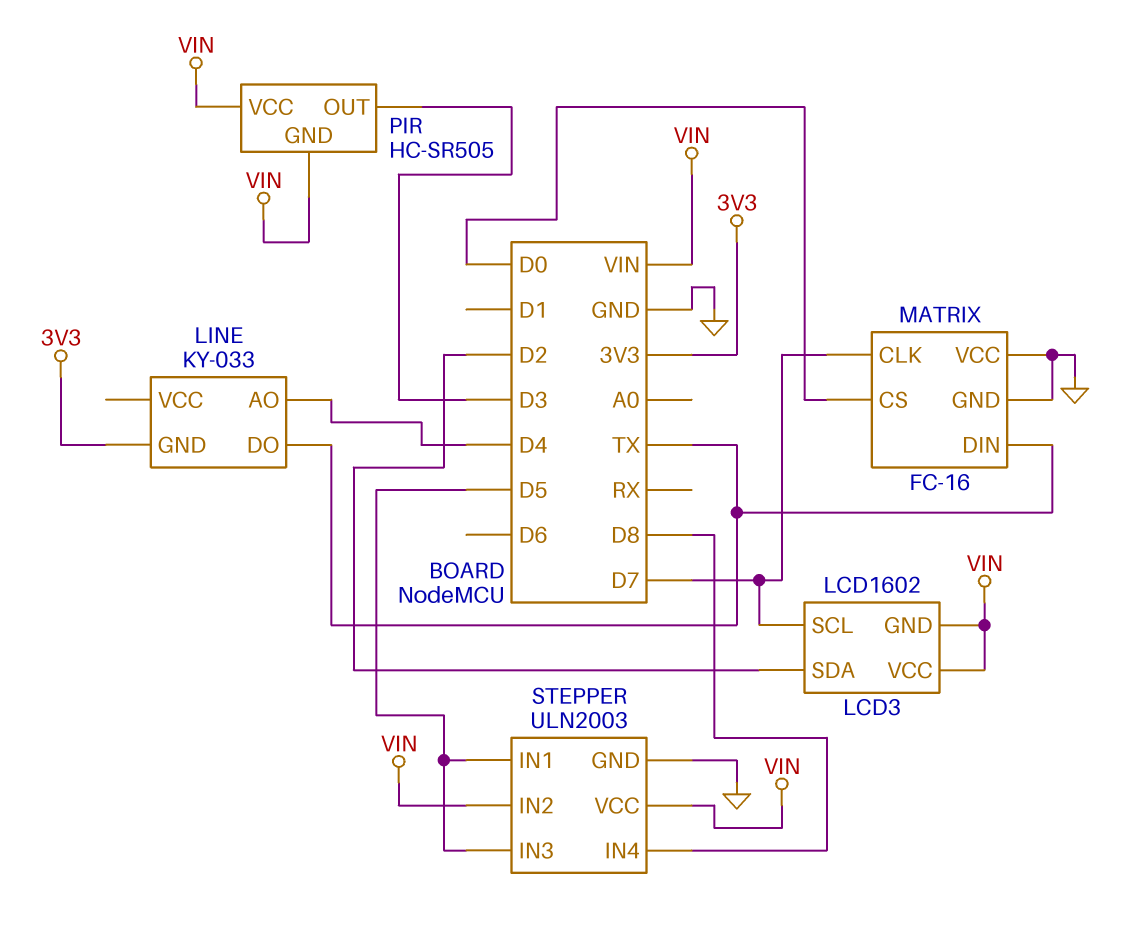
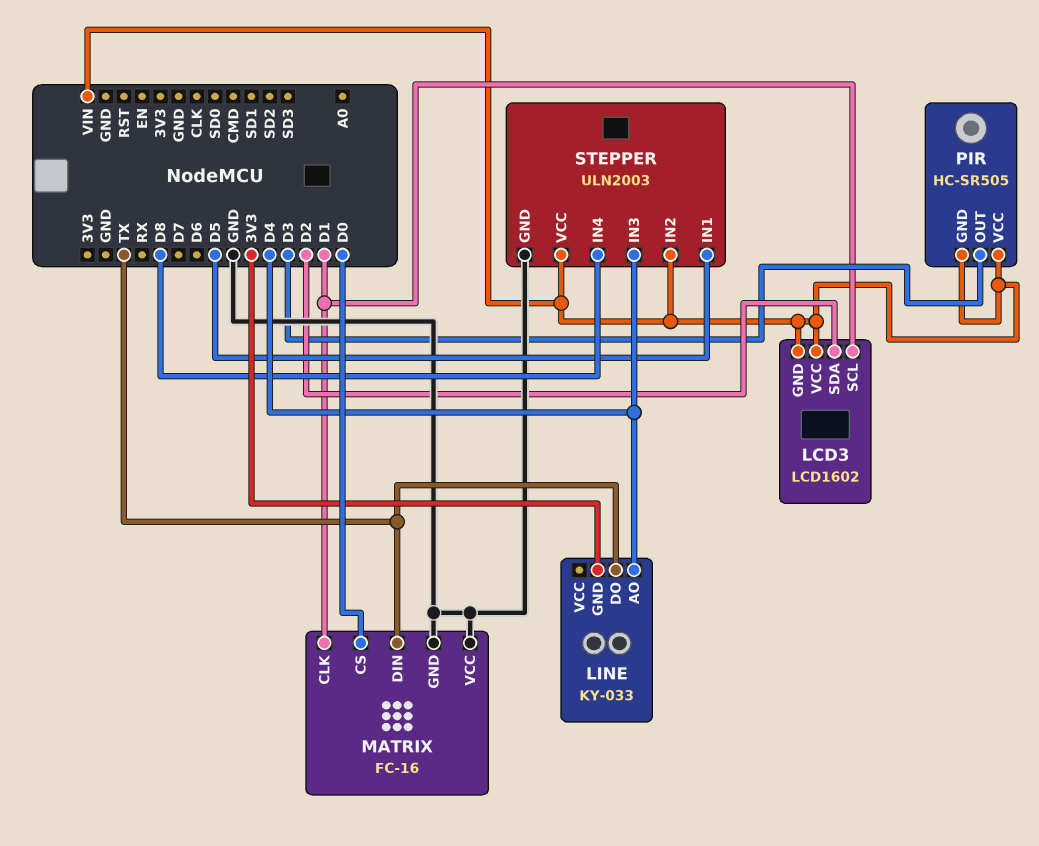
LCD3 pin SCL: D7 -> D1
MATRIX pin CLK: D7 -> D1
STEPPER pin IN3: D5 -> D4

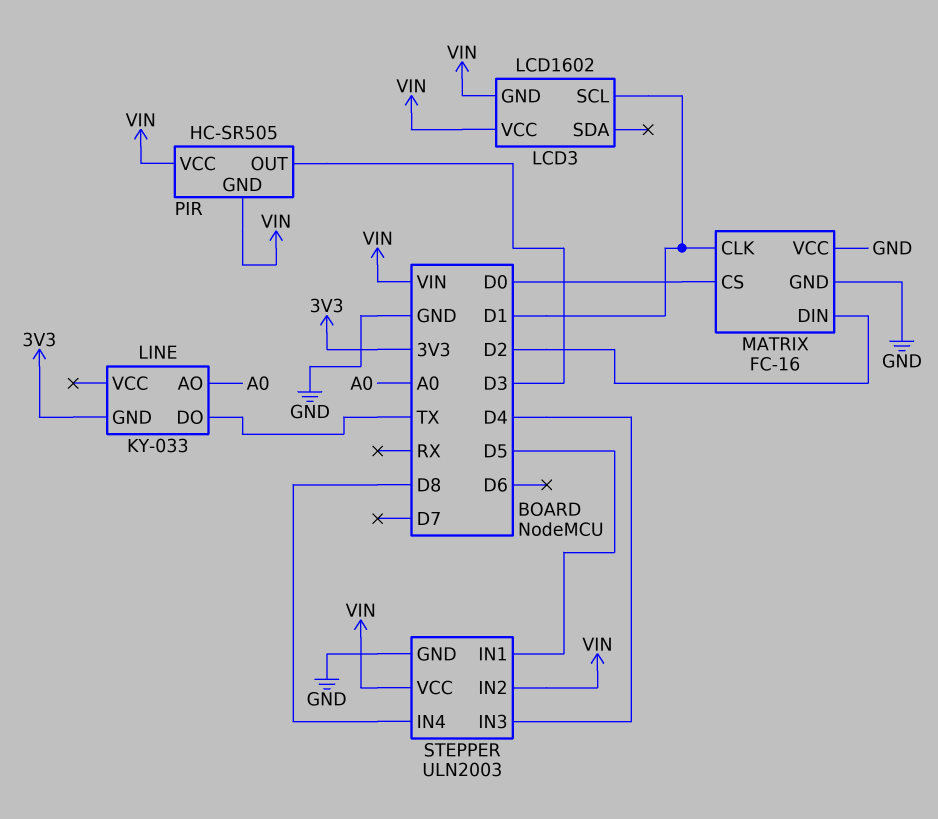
LCD3 pin SDA: D2 -> none
LINE pin AO: D4 -> A0
MATRIX pin DIN: TX -> D2

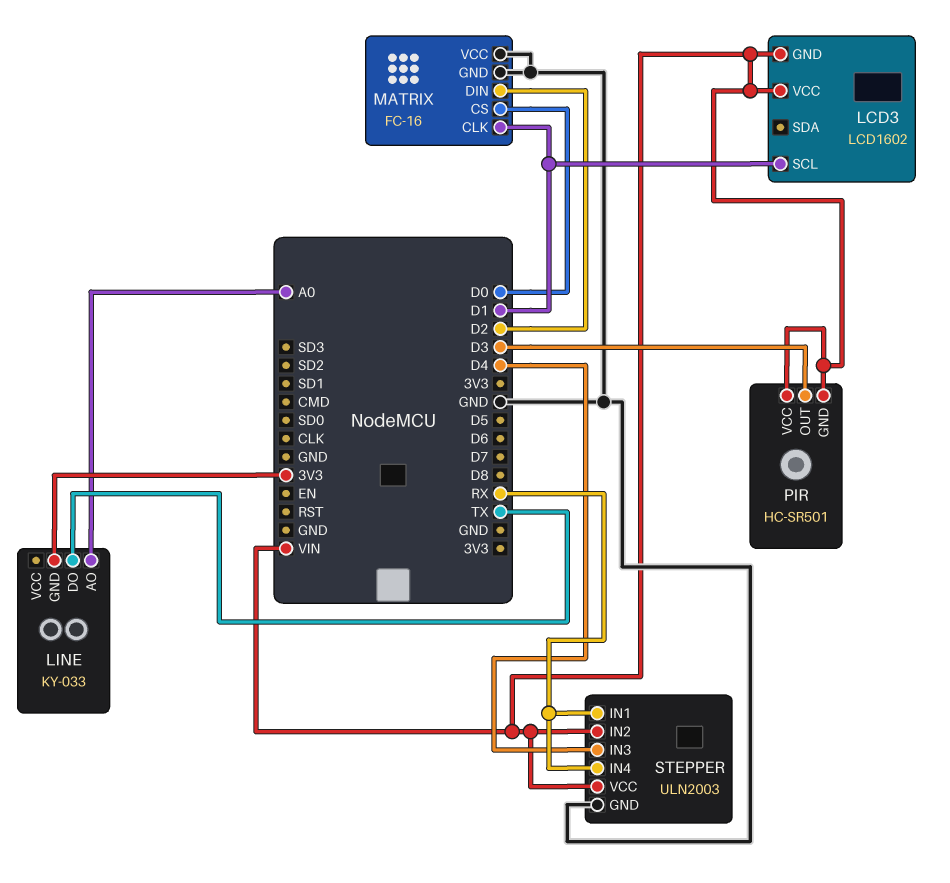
PIR: HC-SR505 -> HC-SR501
STEPPER pin IN1: D5 -> RX
STEPPER pin IN4: D8 -> RX

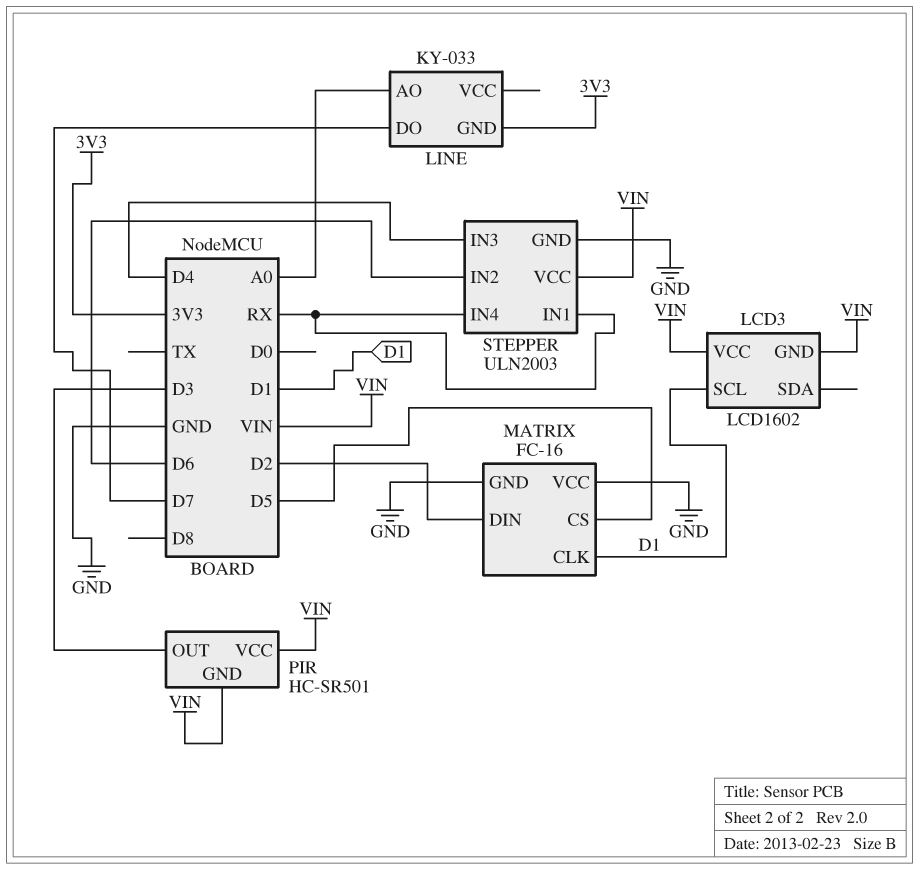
LINE pin DO: TX -> D7
MATRIX pin CS: D0 -> D5
STEPPER pin IN2: VIN -> D6

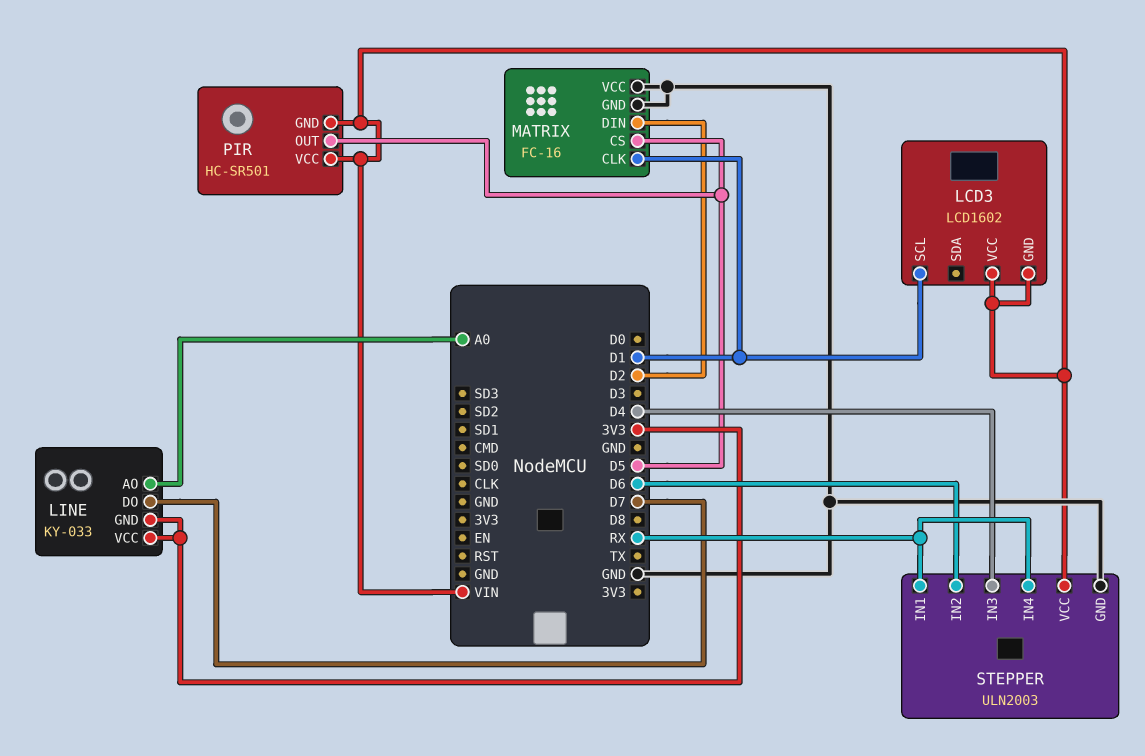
LINE pin VCC: none -> 3V3
PIR pin OUT: D3 -> D5

